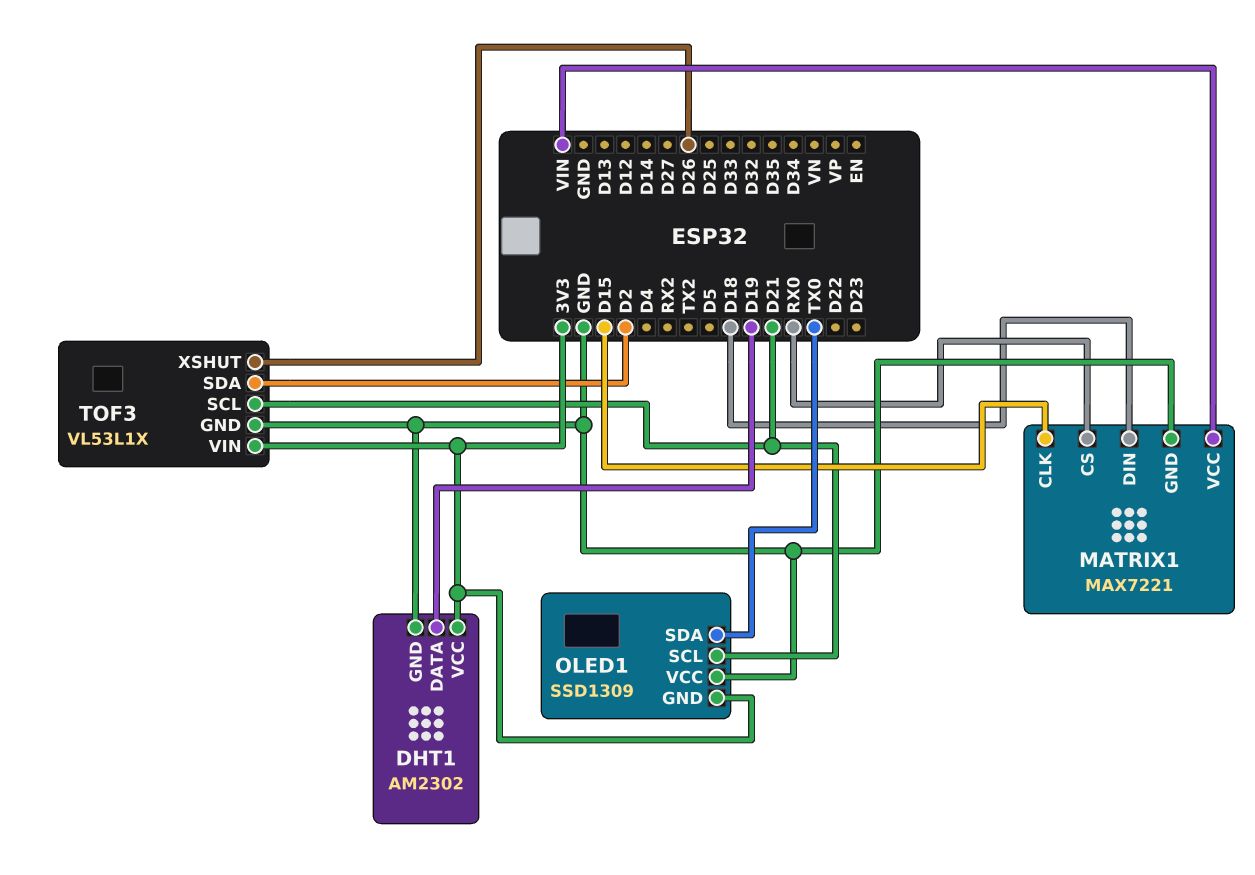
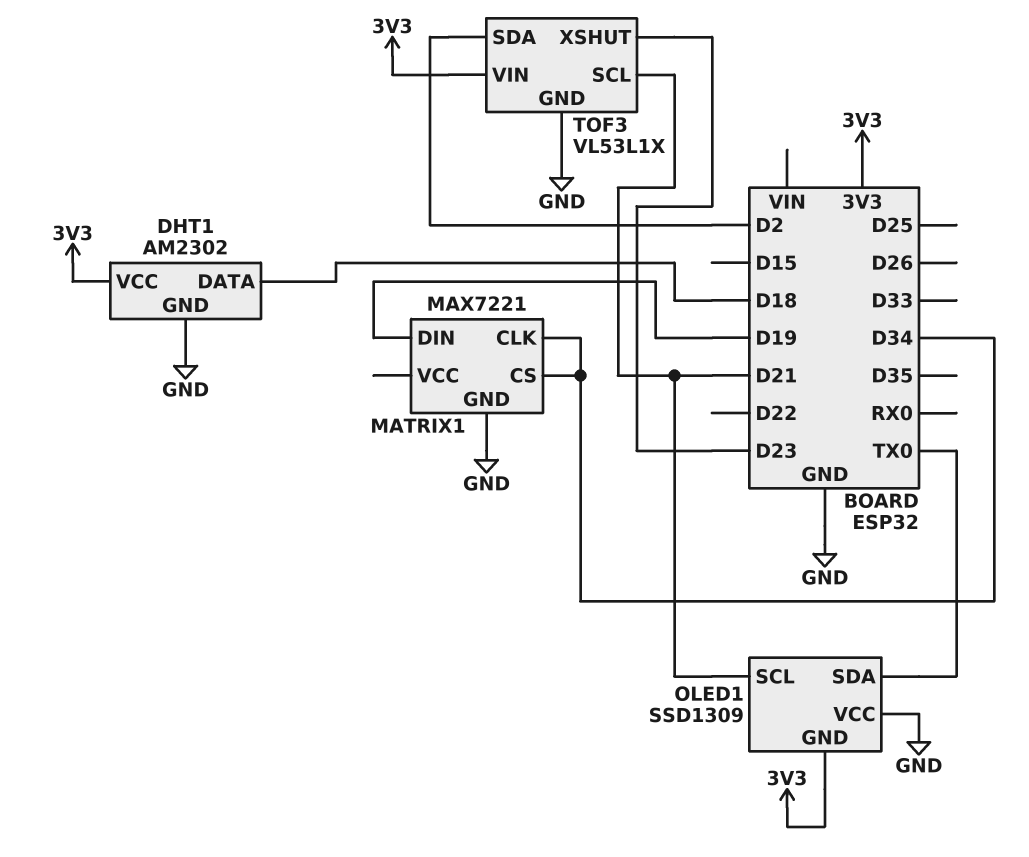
DHT1 pin DATA: D19 -> D18
MATRIX1 pin CLK: D15 -> D34
MATRIX1 pin CS: RX0 -> D34
MATRIX1 pin DIN: D18 -> D19
MATRIX1 pin VCC: VIN -> none
TOF3 pin XSHUT: D26 -> D23

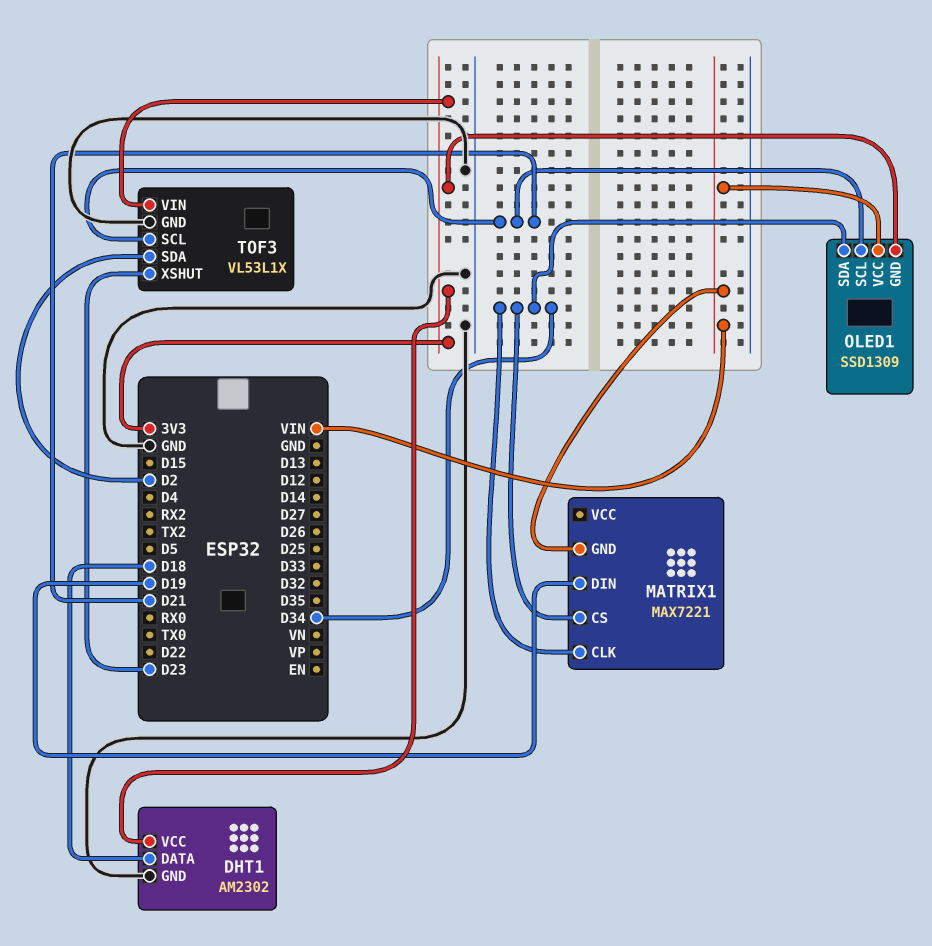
MATRIX1 pin GND: GND -> VIN
OLED1 pin SDA: TX0 -> D34
OLED1 pin VCC: GND -> VIN

